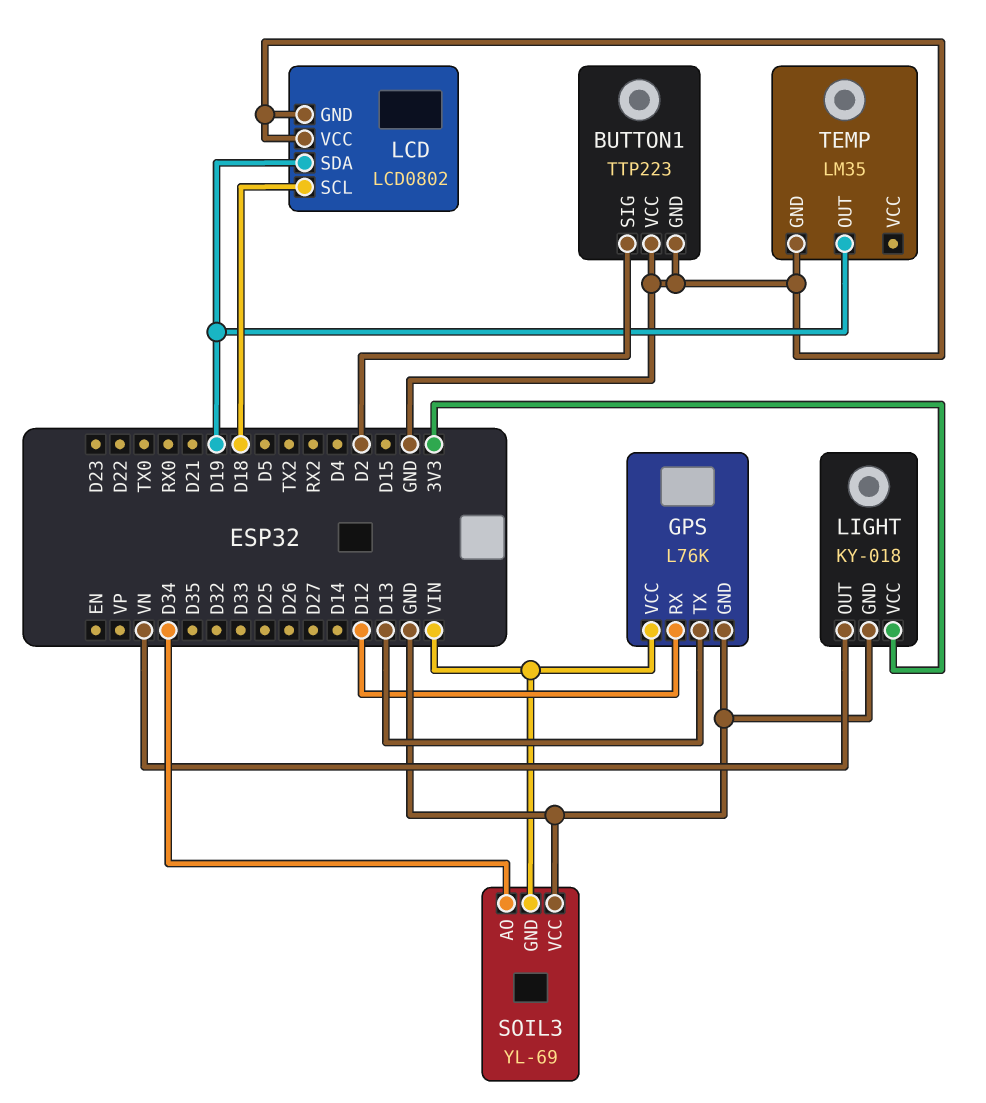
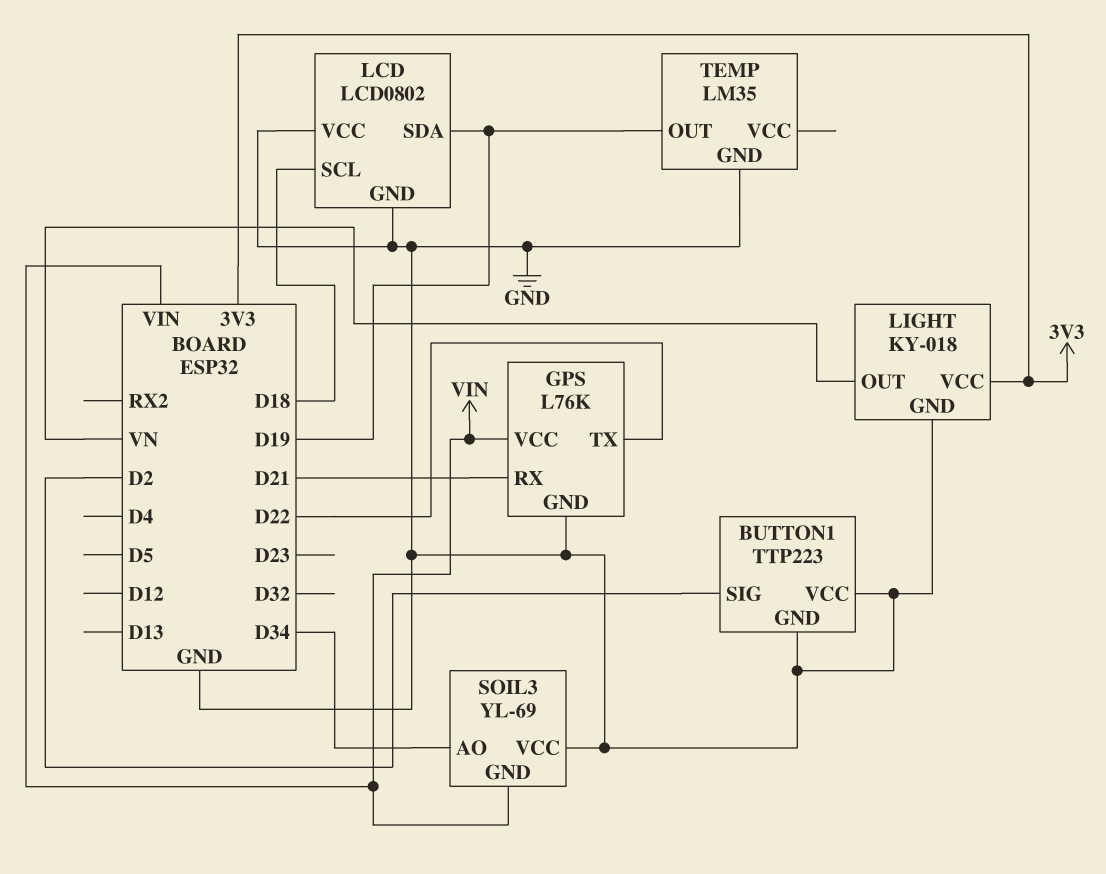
GPS pin RX: D12 -> D21
GPS pin TX: D13 -> D22

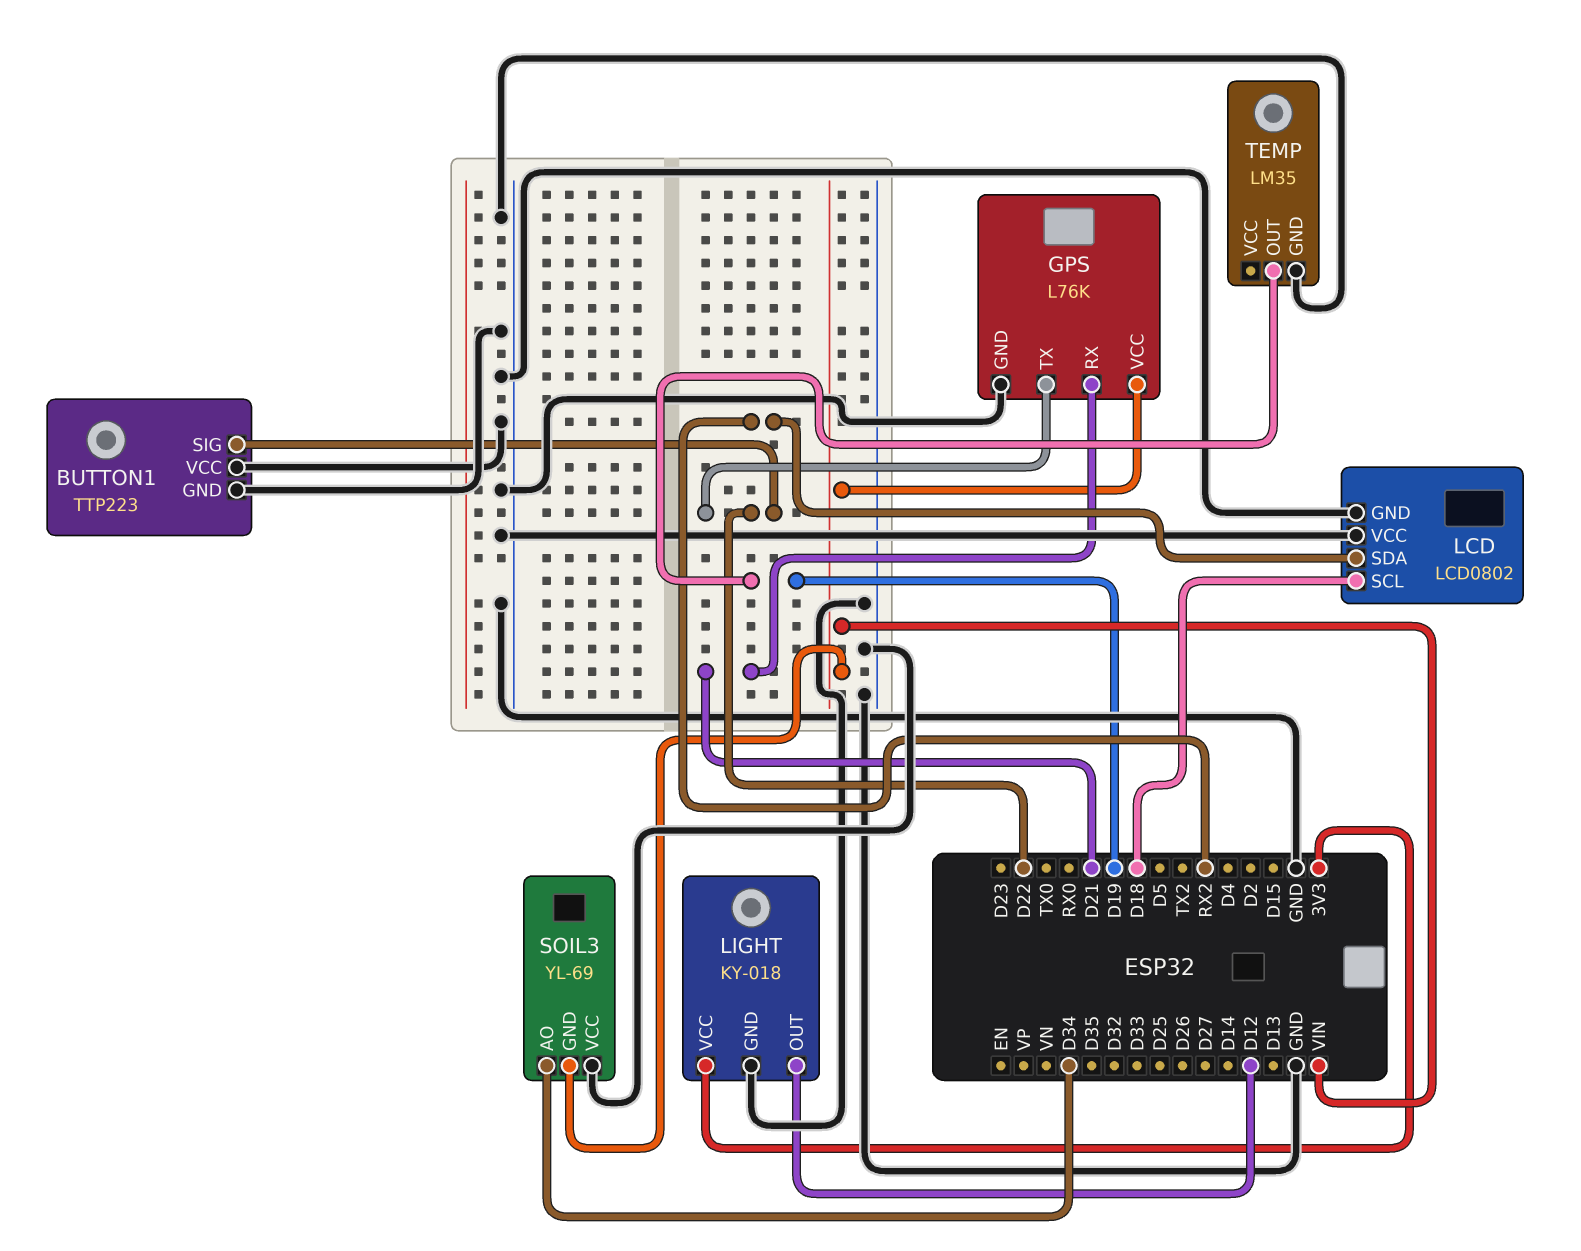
BUTTON1 pin SIG: D2 -> D22
LCD pin SDA: D19 -> RX2
LIGHT pin OUT: VN -> D12

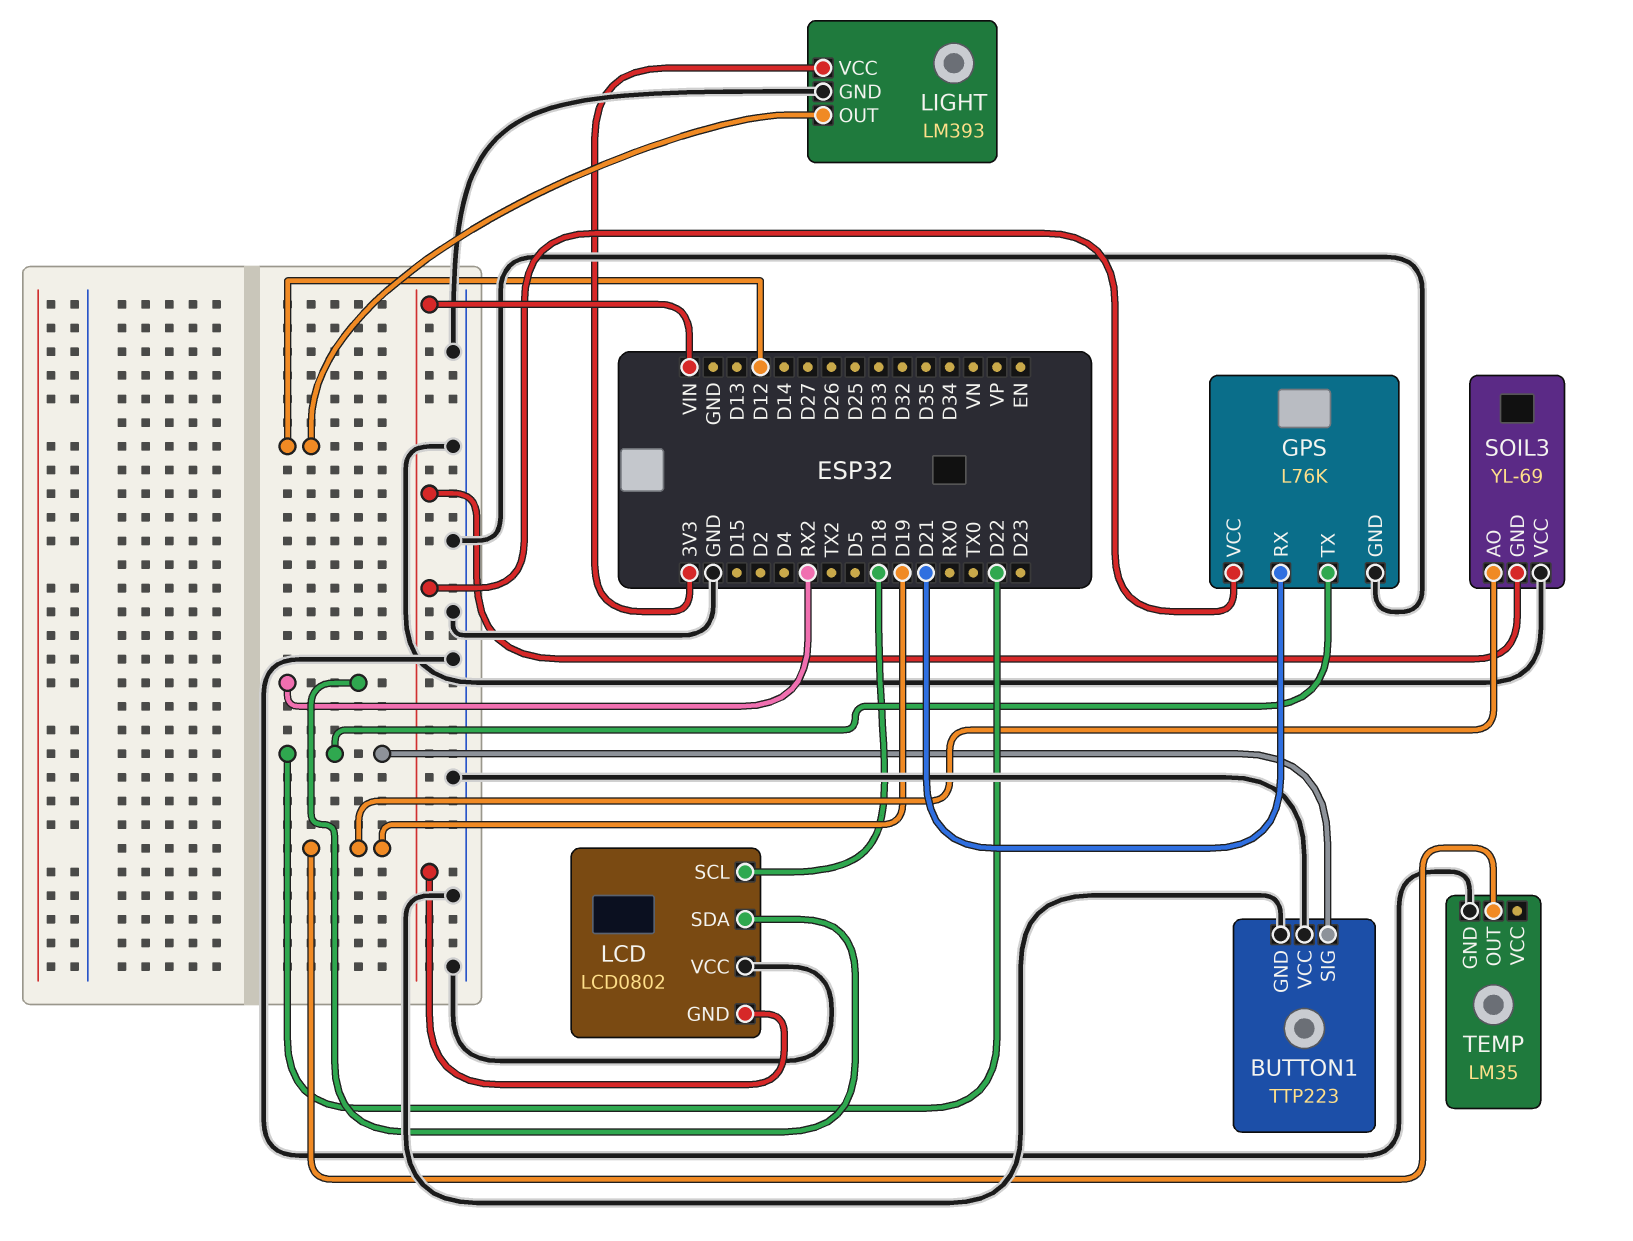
LCD pin GND: GND -> VIN
LIGHT: KY-018 -> LM393
SOIL3 pin AO: D34 -> D19

